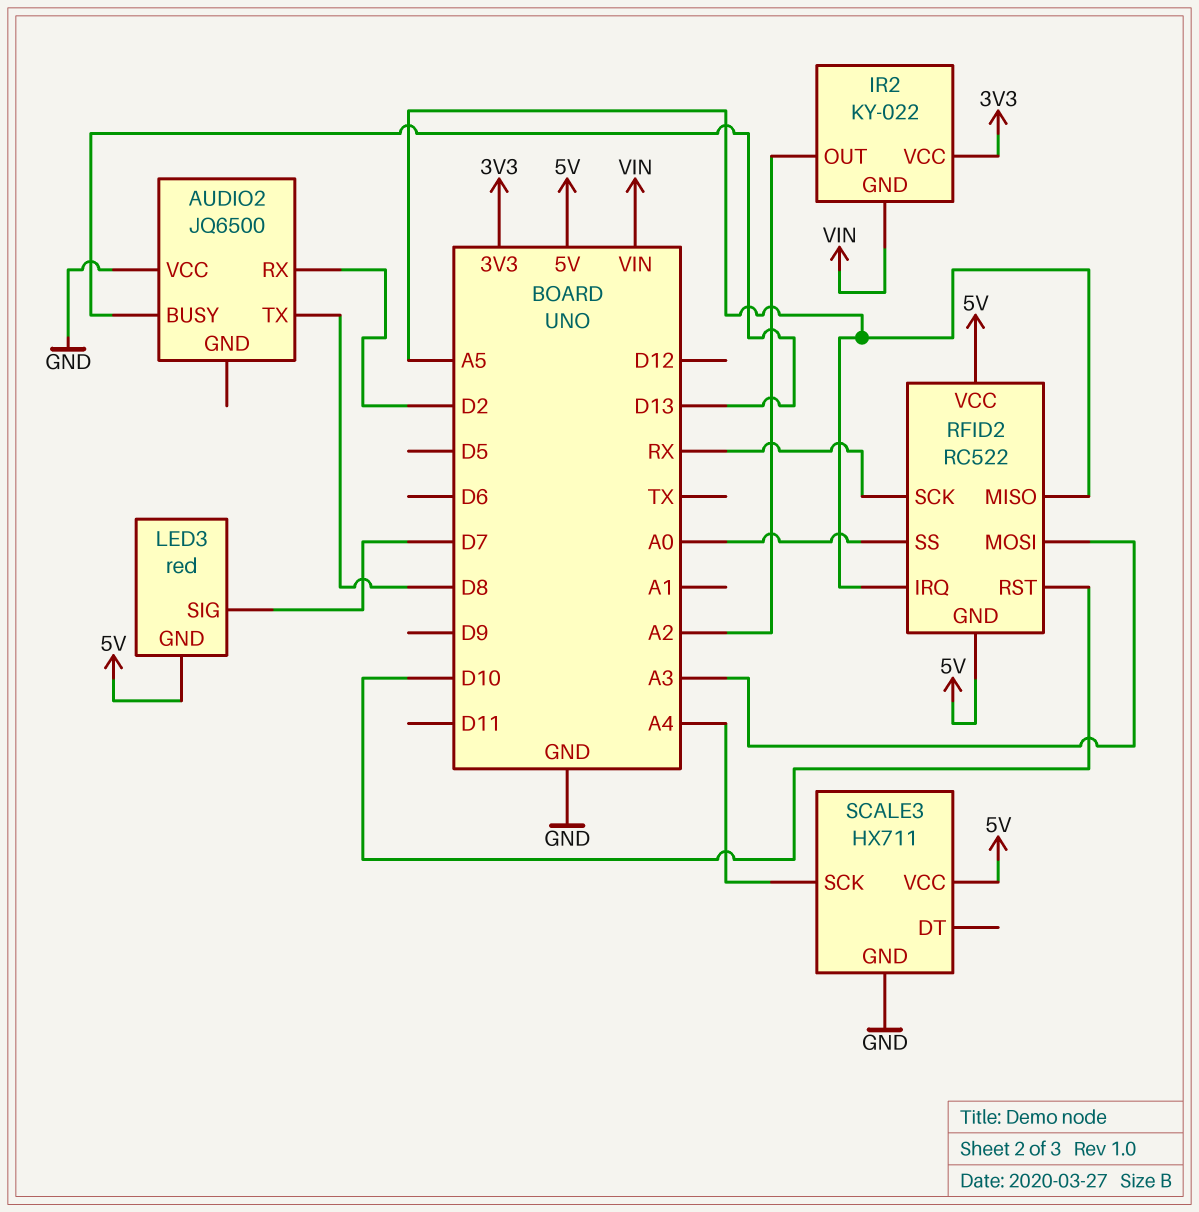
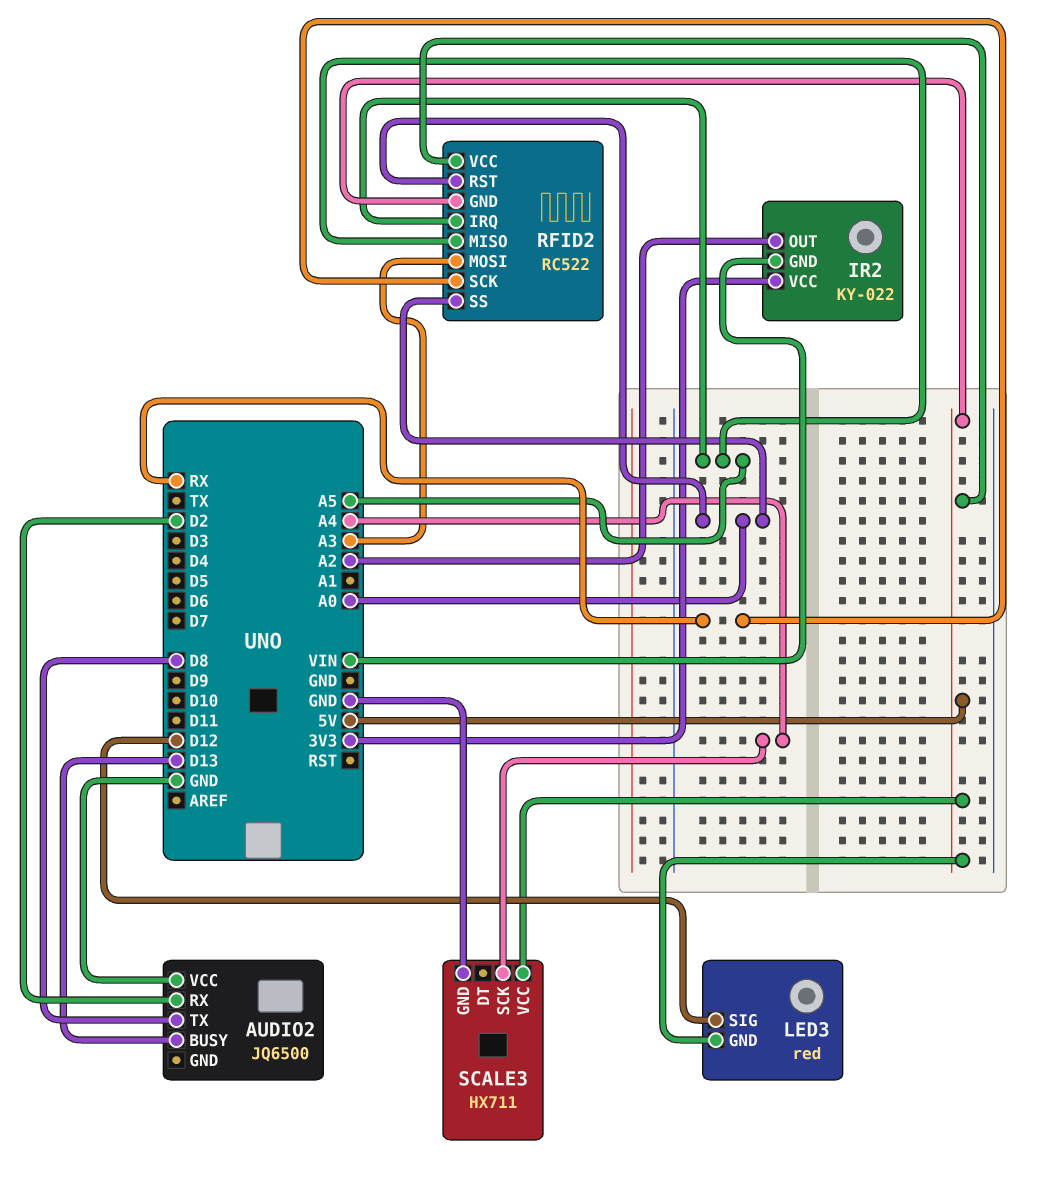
LED3 pin SIG: D7 -> D12
RFID2 pin RST: D10 -> A0

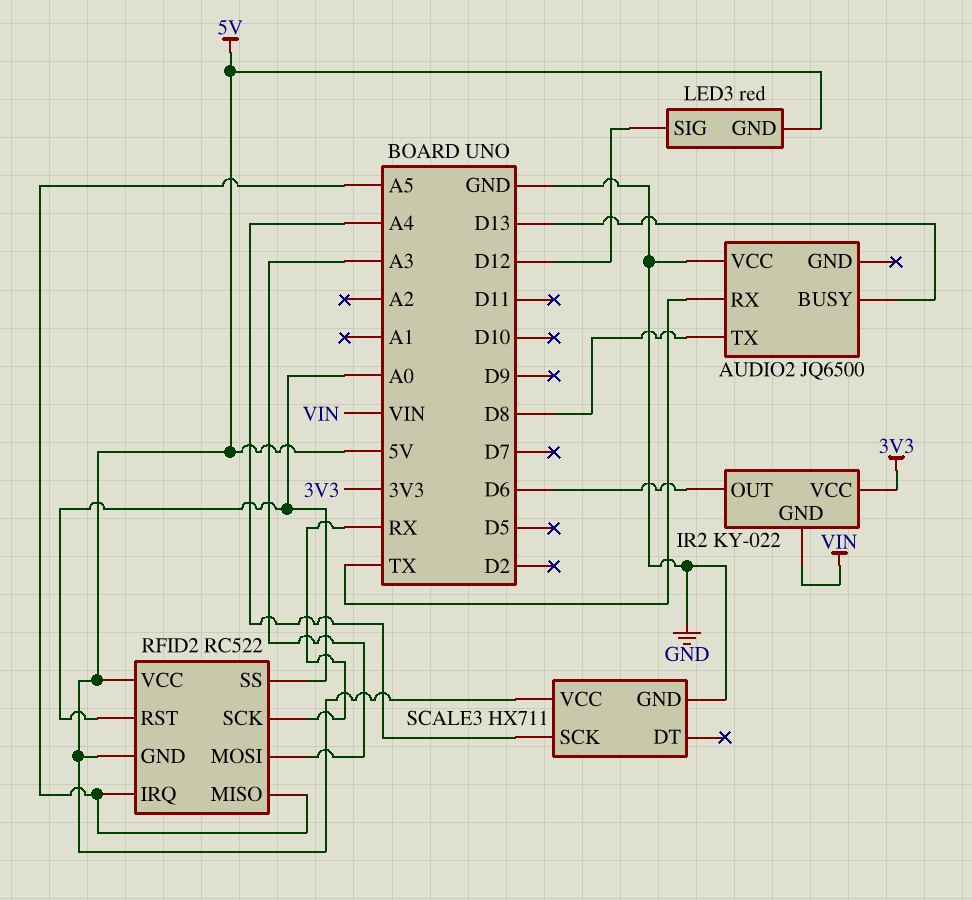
AUDIO2 pin RX: D2 -> TX
IR2 pin OUT: A2 -> D6

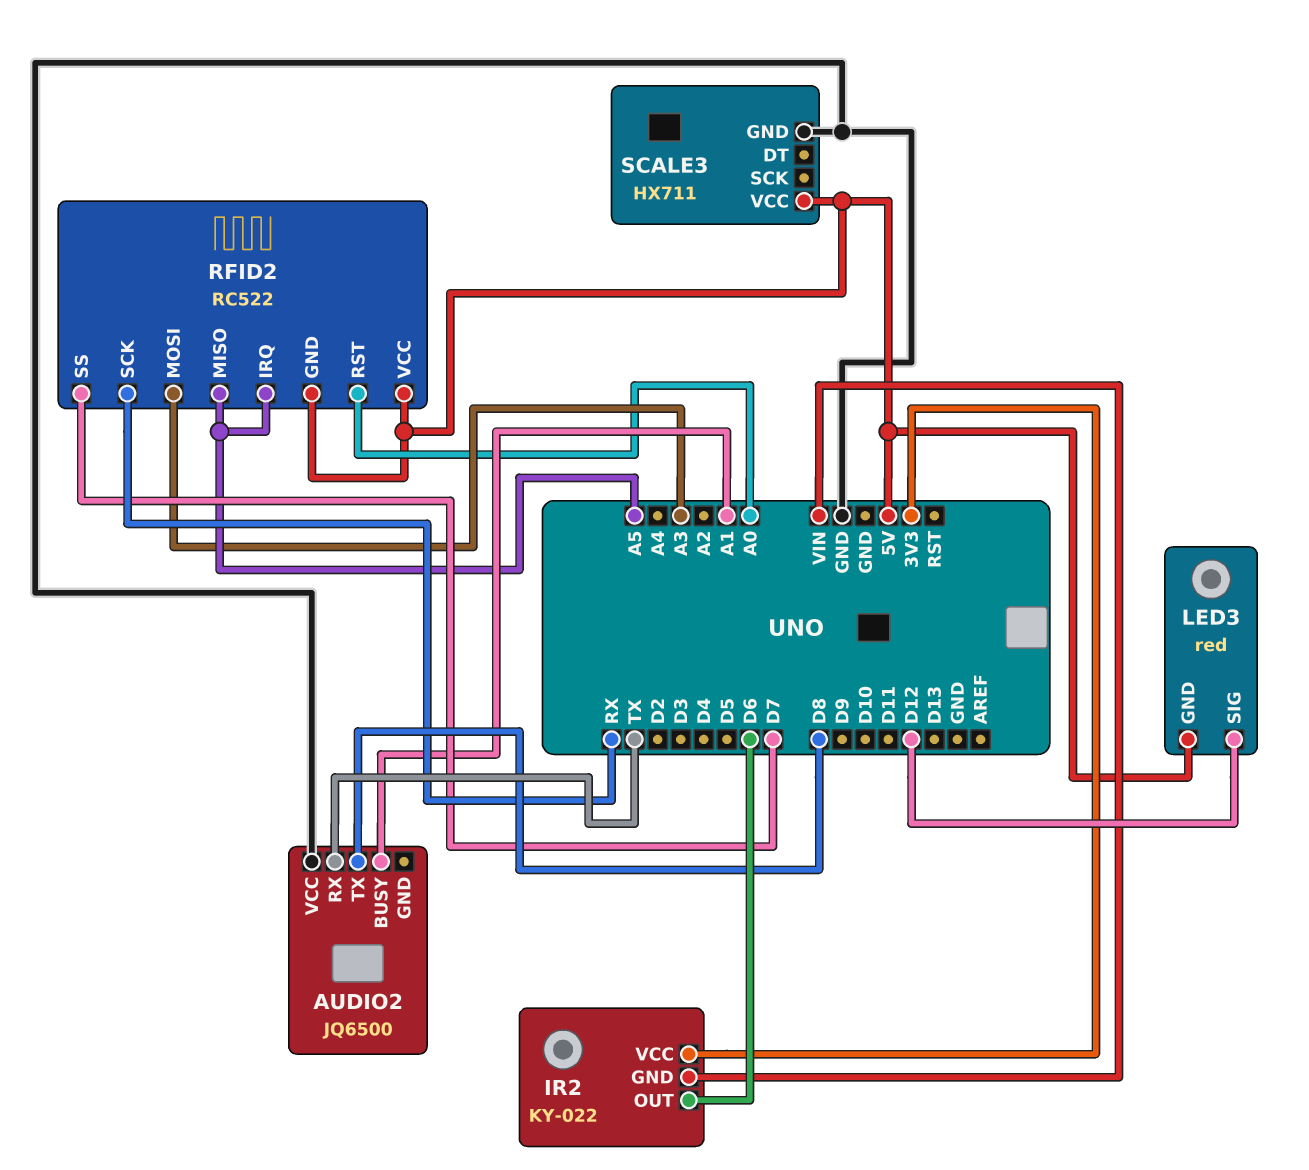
AUDIO2 pin BUSY: D13 -> A1
RFID2 pin SS: A0 -> D7
SCALE3 pin SCK: A4 -> none

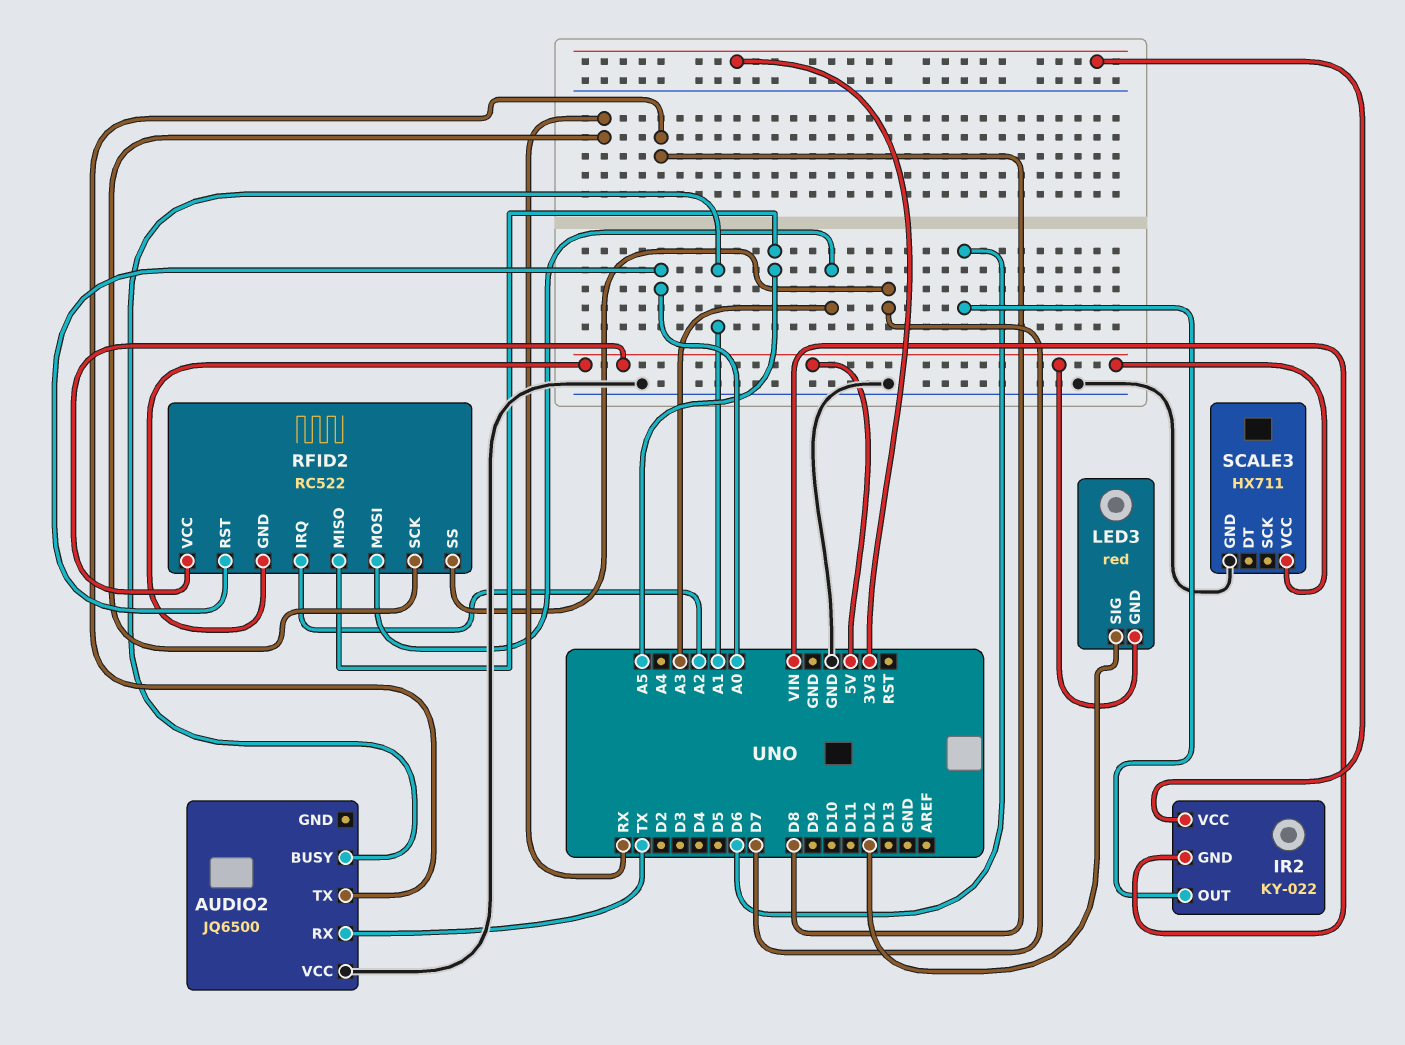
RFID2 pin IRQ: A5 -> A2

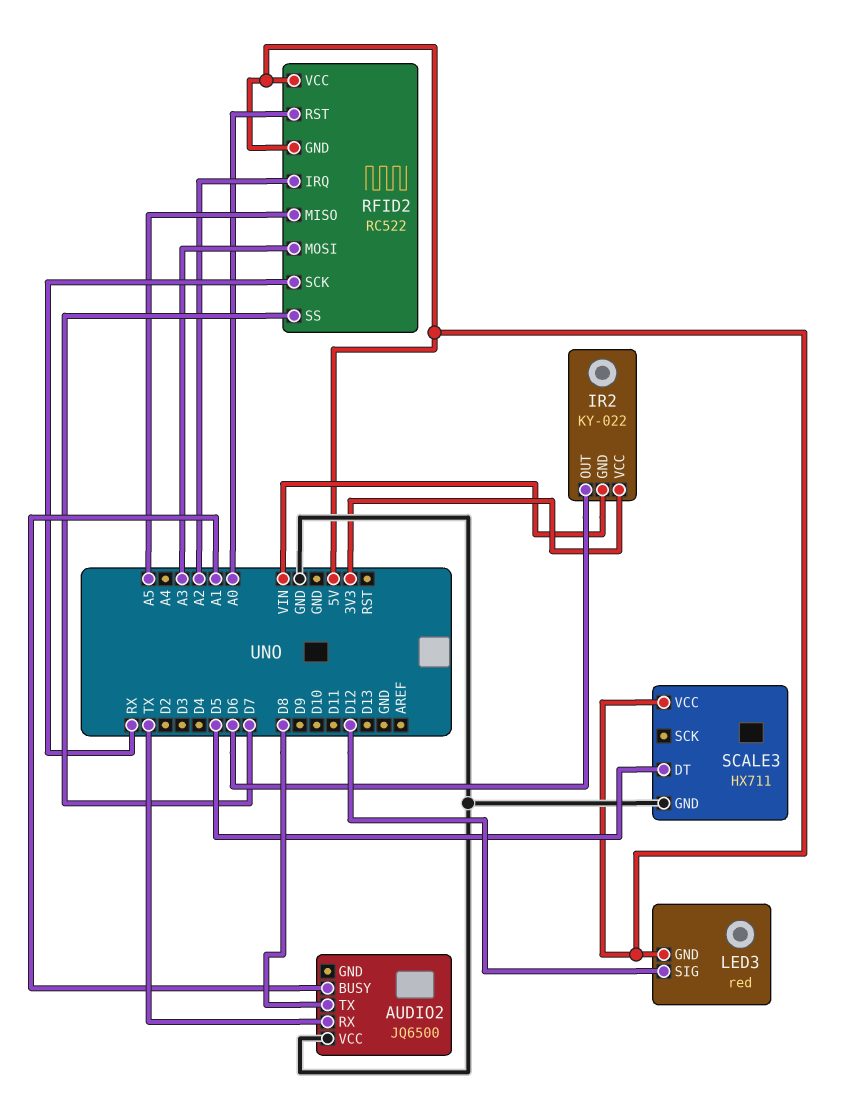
SCALE3 pin DT: none -> D5

